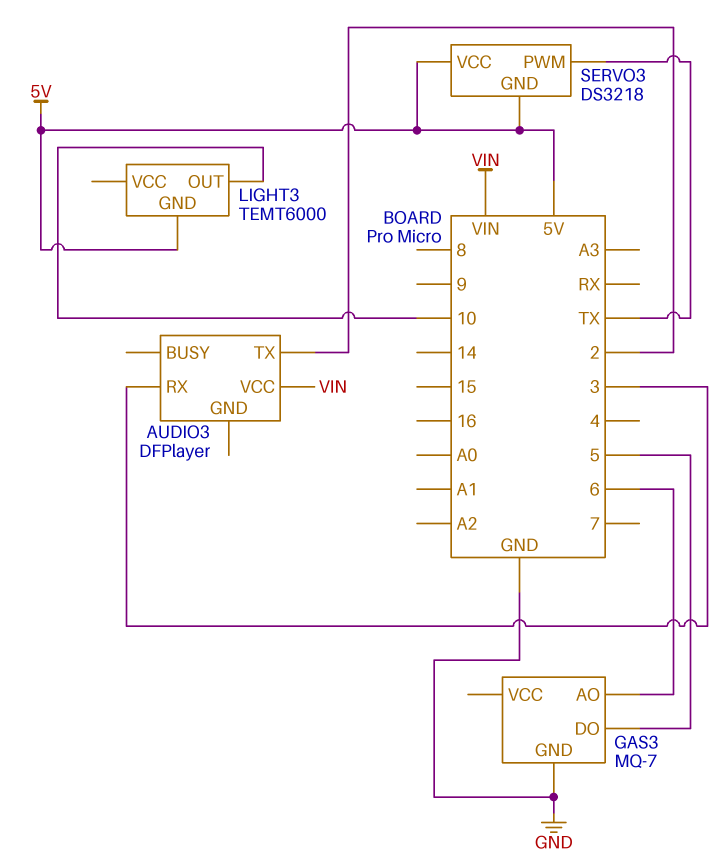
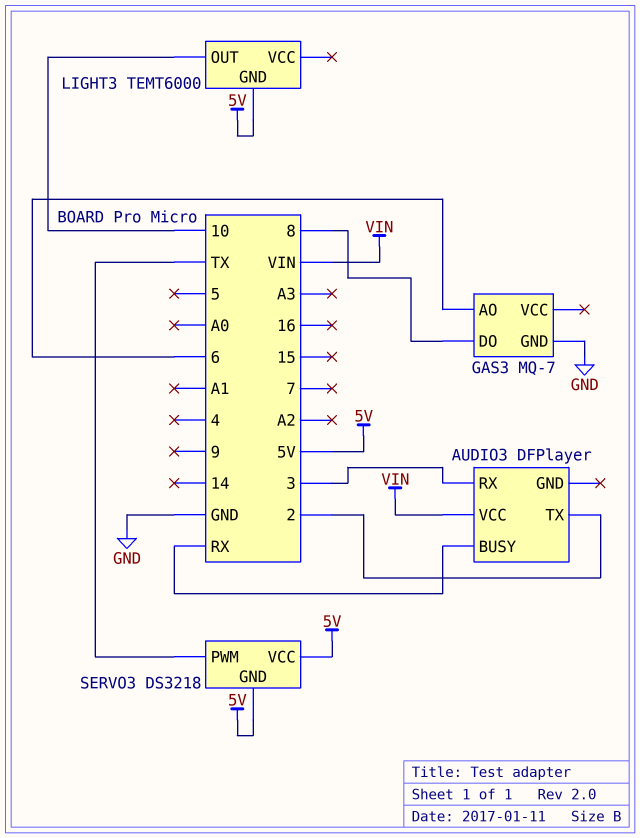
AUDIO3 pin BUSY: none -> RX
GAS3 pin DO: 5 -> 8

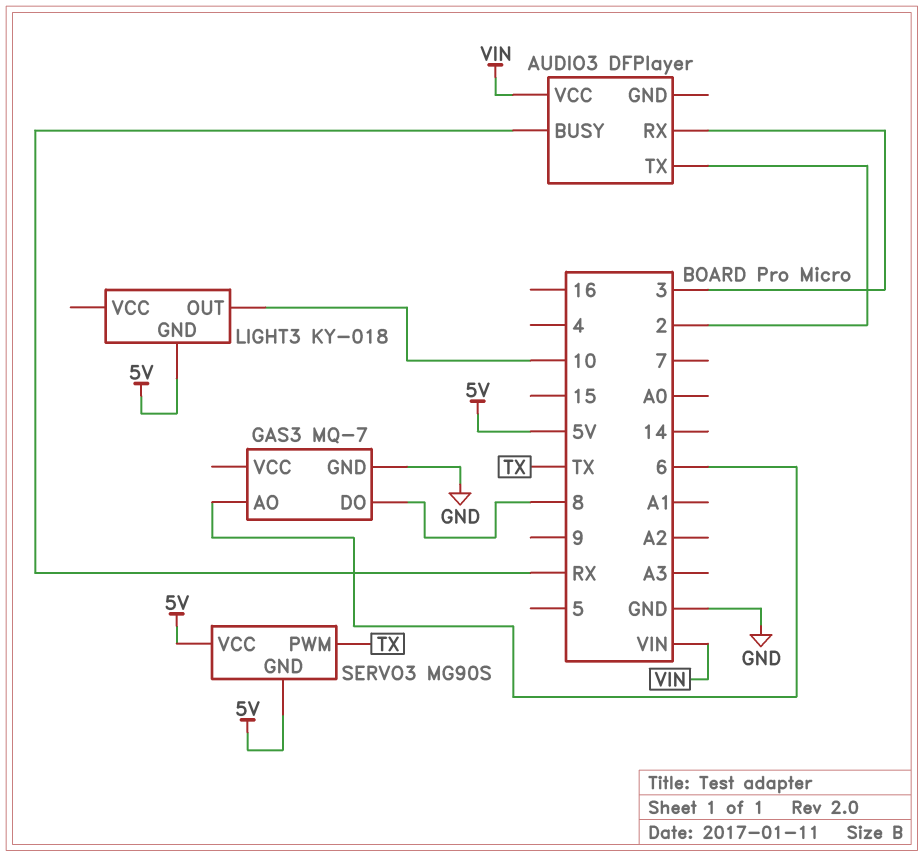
LIGHT3: TEMT6000 -> KY-018
SERVO3: DS3218 -> MG90S

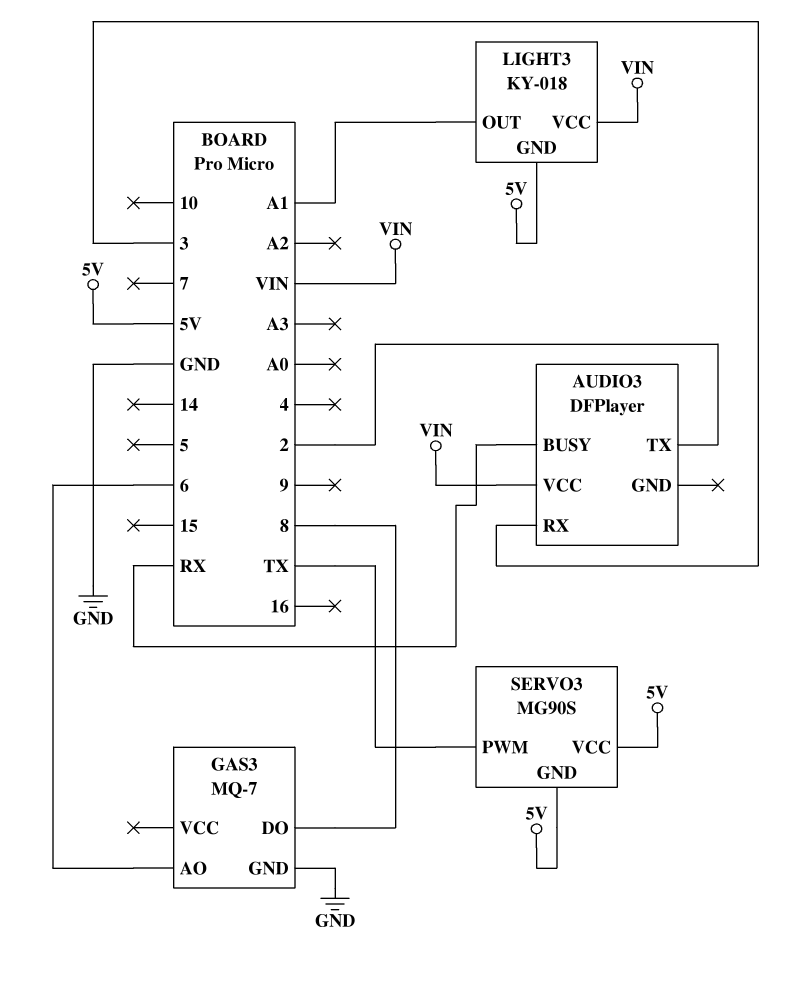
LIGHT3 pin OUT: 10 -> A1
LIGHT3 pin VCC: none -> VIN

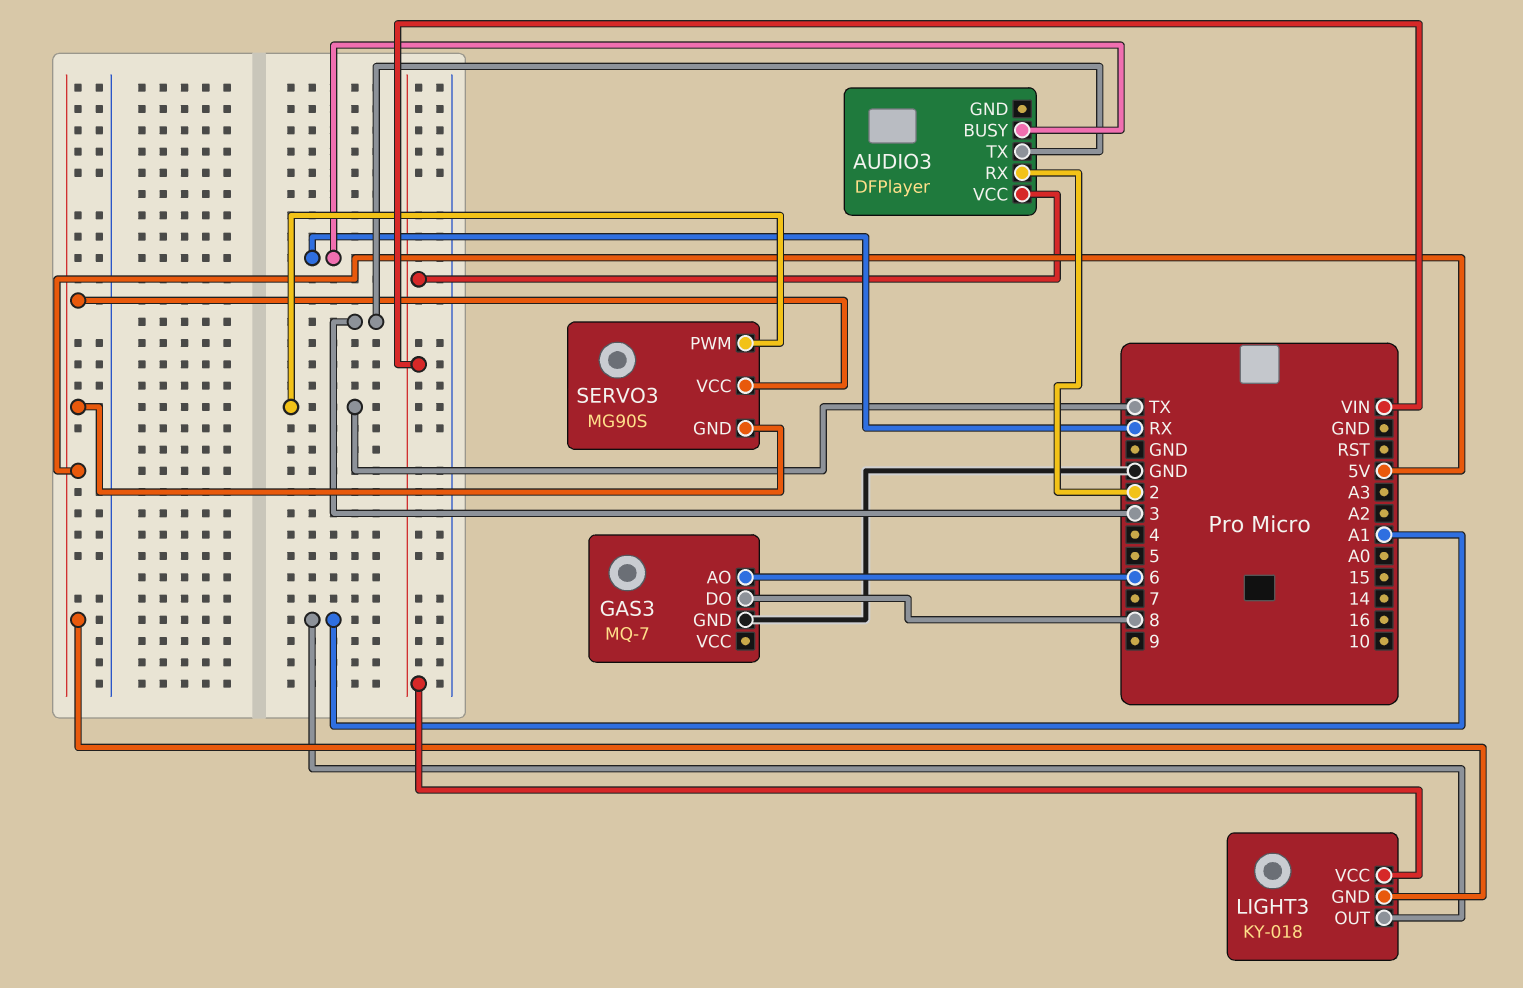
AUDIO3 pin RX: 3 -> 2
AUDIO3 pin TX: 2 -> 3

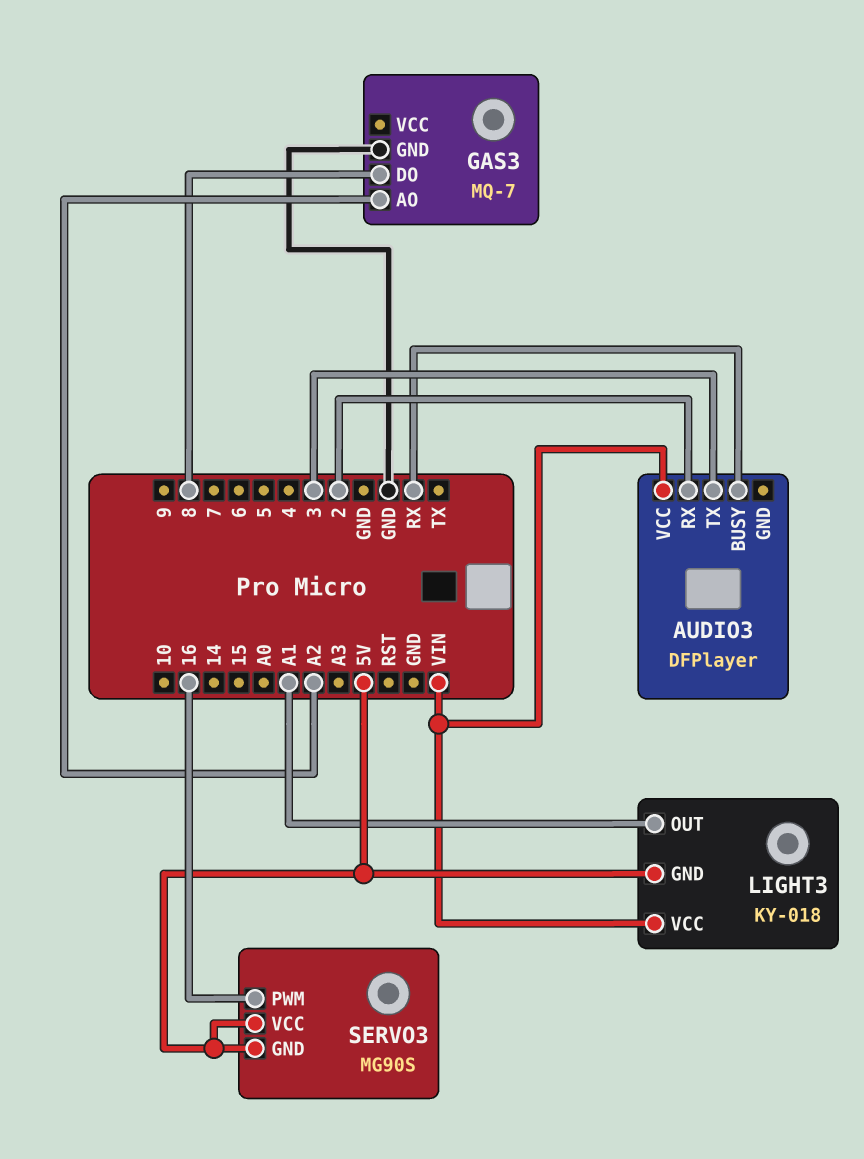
GAS3 pin AO: 6 -> A2
SERVO3 pin PWM: TX -> 16

